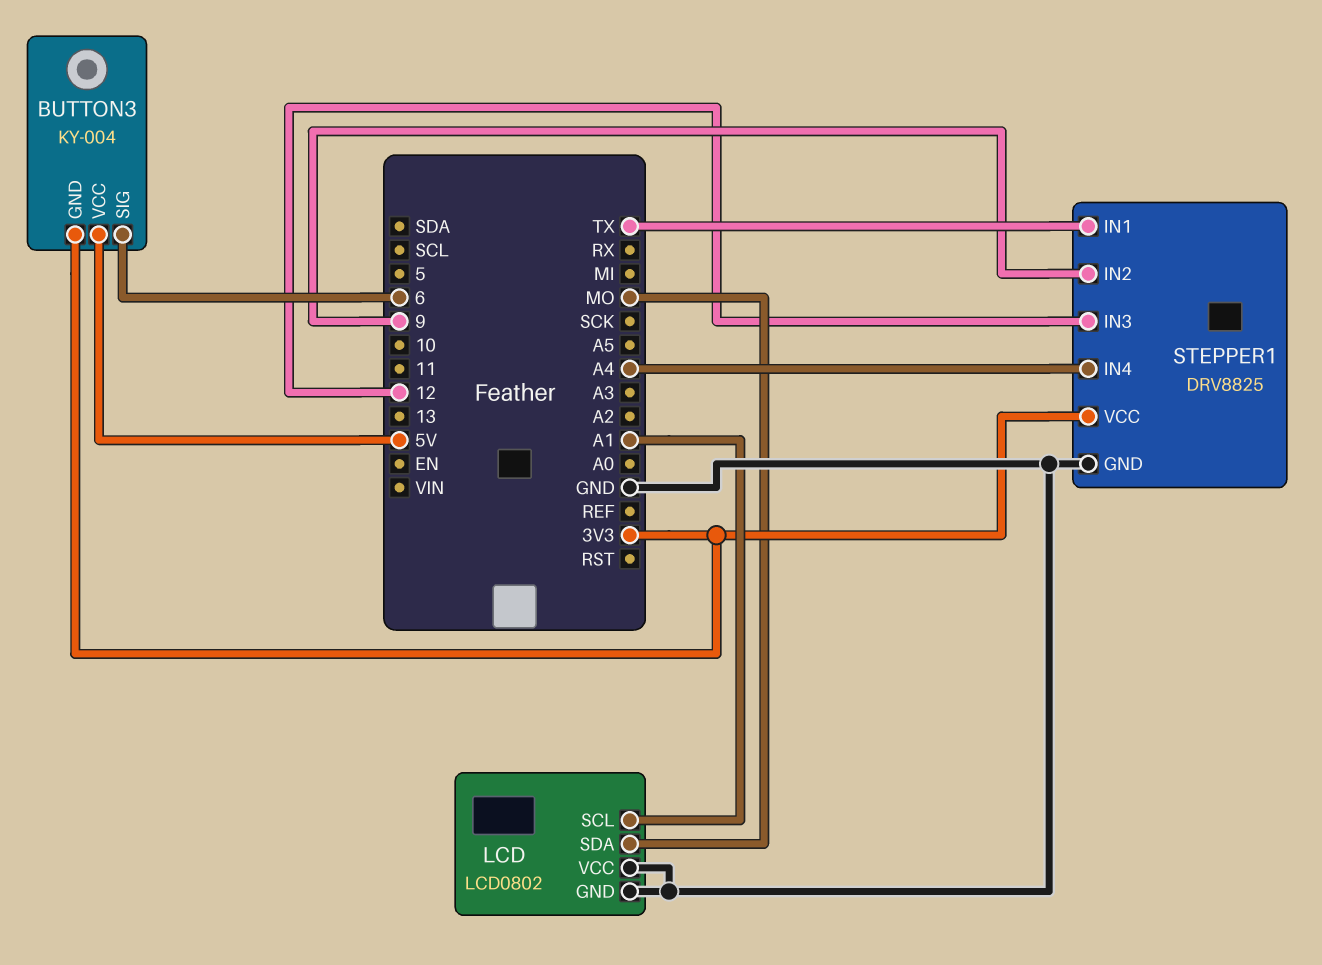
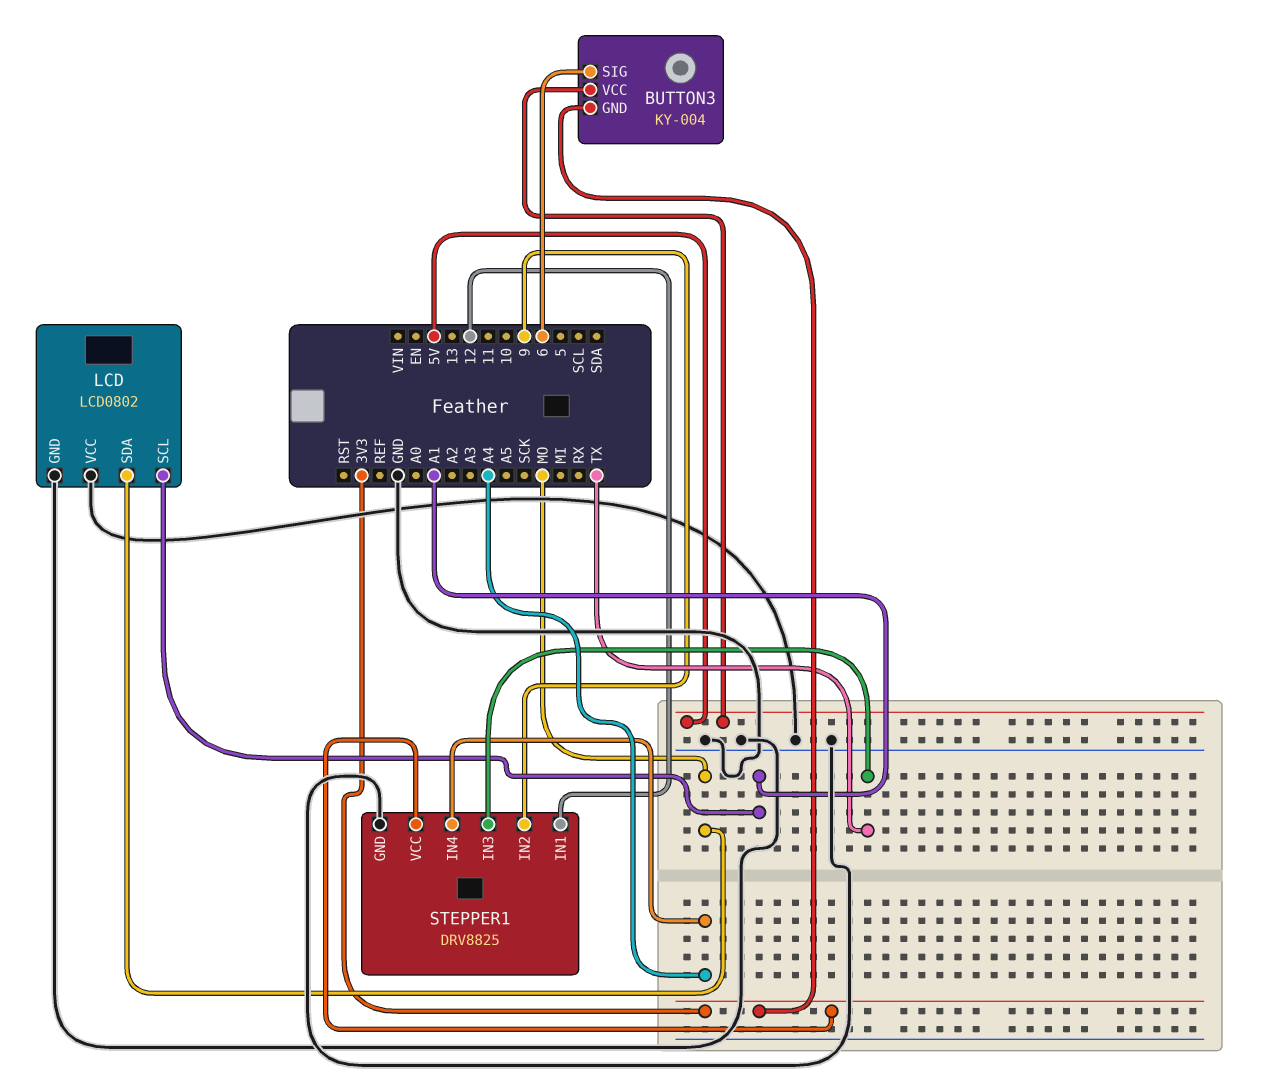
STEPPER1 pin IN1: TX -> 12
STEPPER1 pin IN3: 12 -> TX

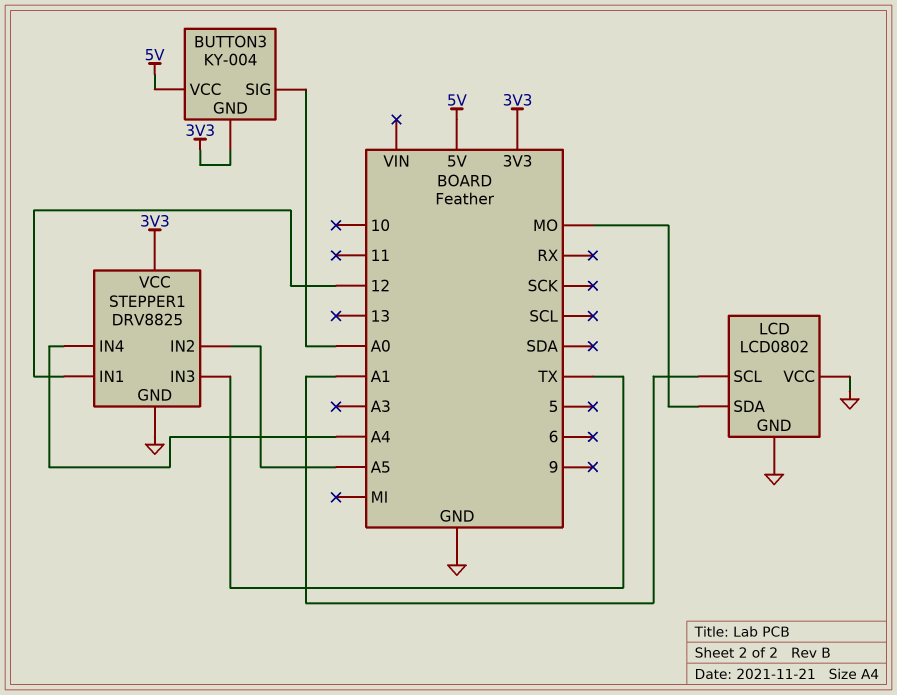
BUTTON3 pin SIG: 6 -> A0
STEPPER1 pin IN2: 9 -> A5

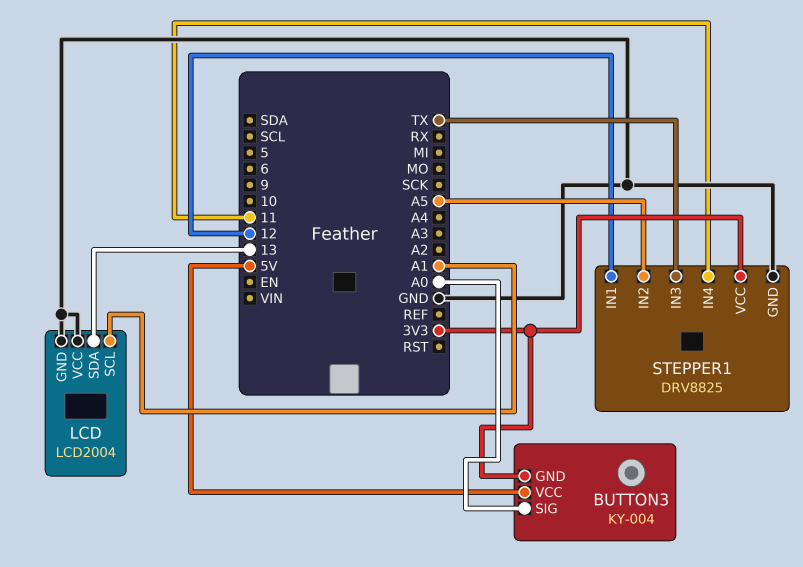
LCD: LCD0802 -> LCD2004
LCD pin SDA: MO -> 13
STEPPER1 pin IN4: A4 -> 11

